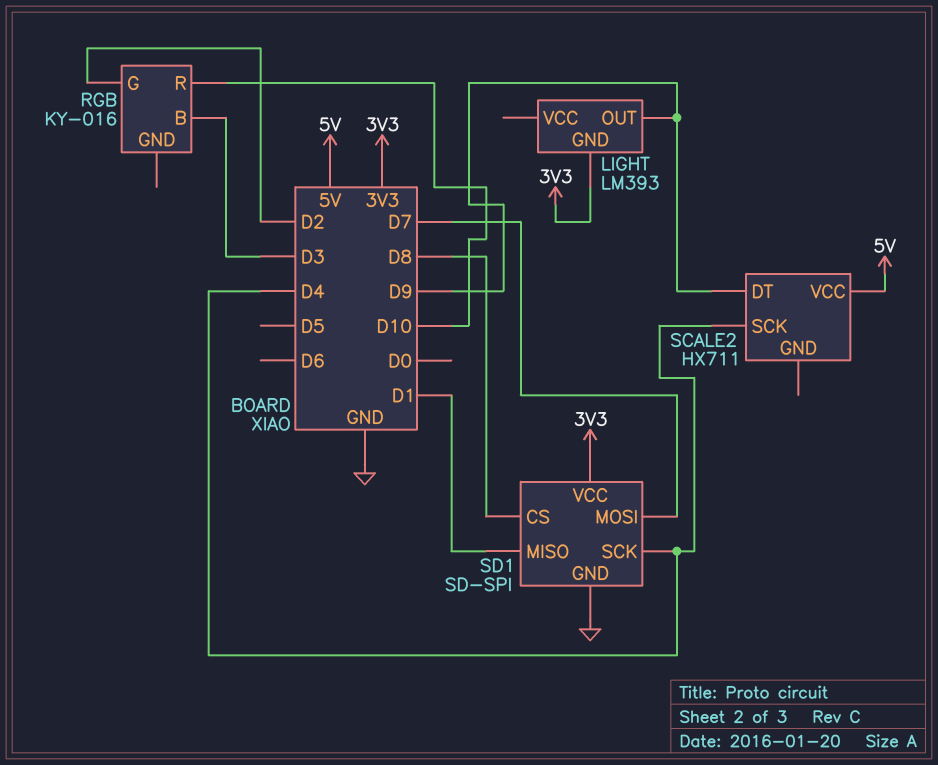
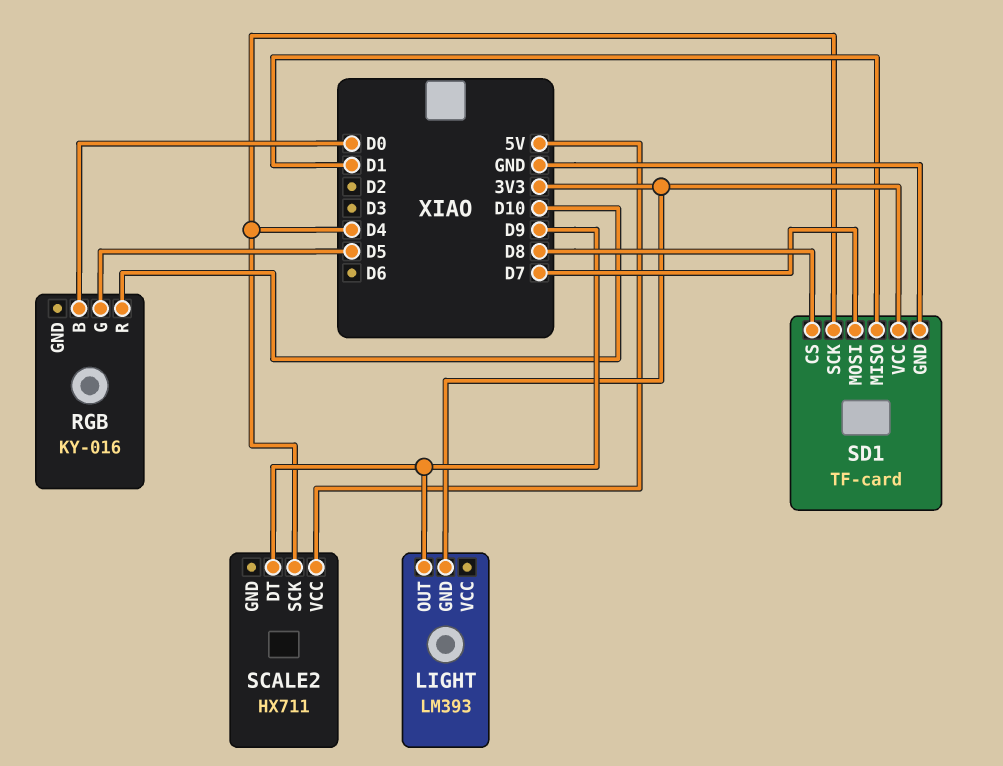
RGB pin B: D3 -> D0
RGB pin G: D2 -> D5
SD1: SD-SPI -> TF-card

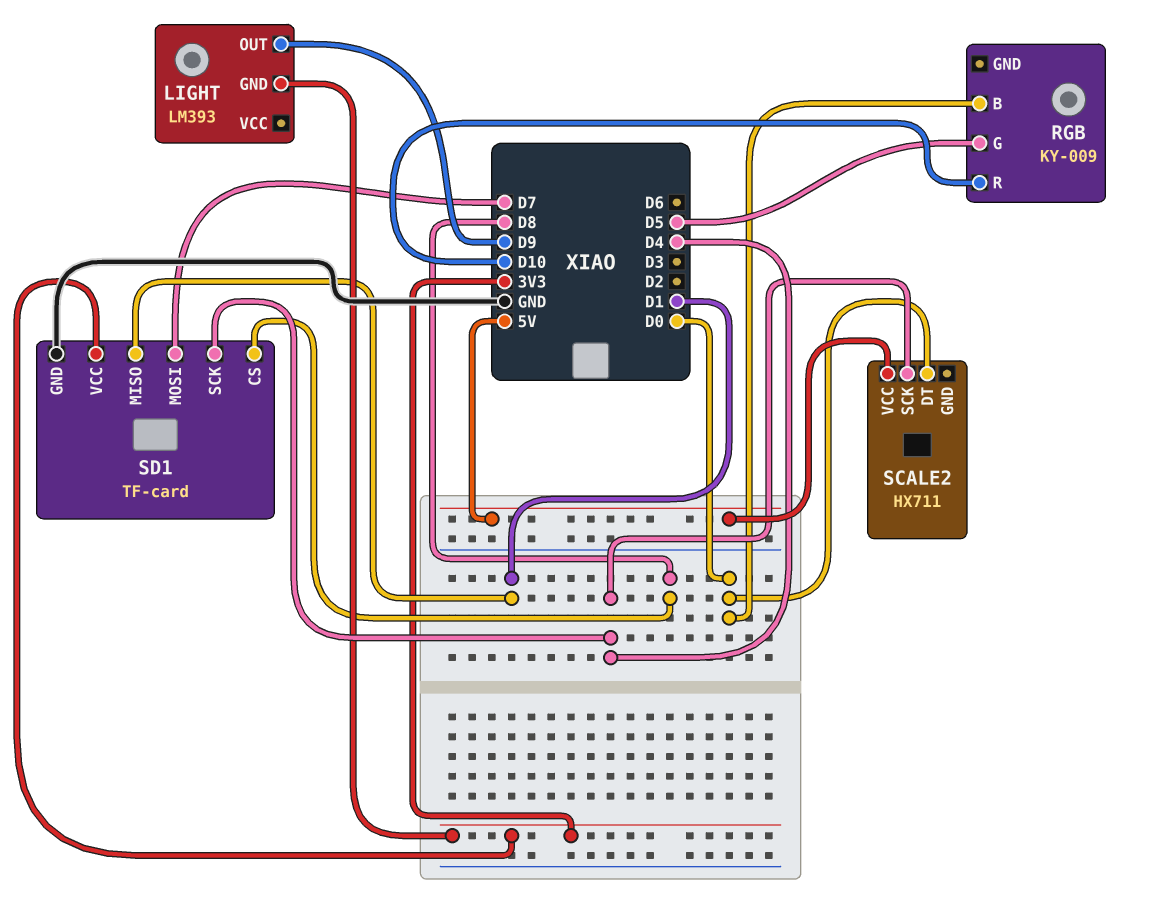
RGB: KY-016 -> KY-009
SCALE2 pin DT: D9 -> D0

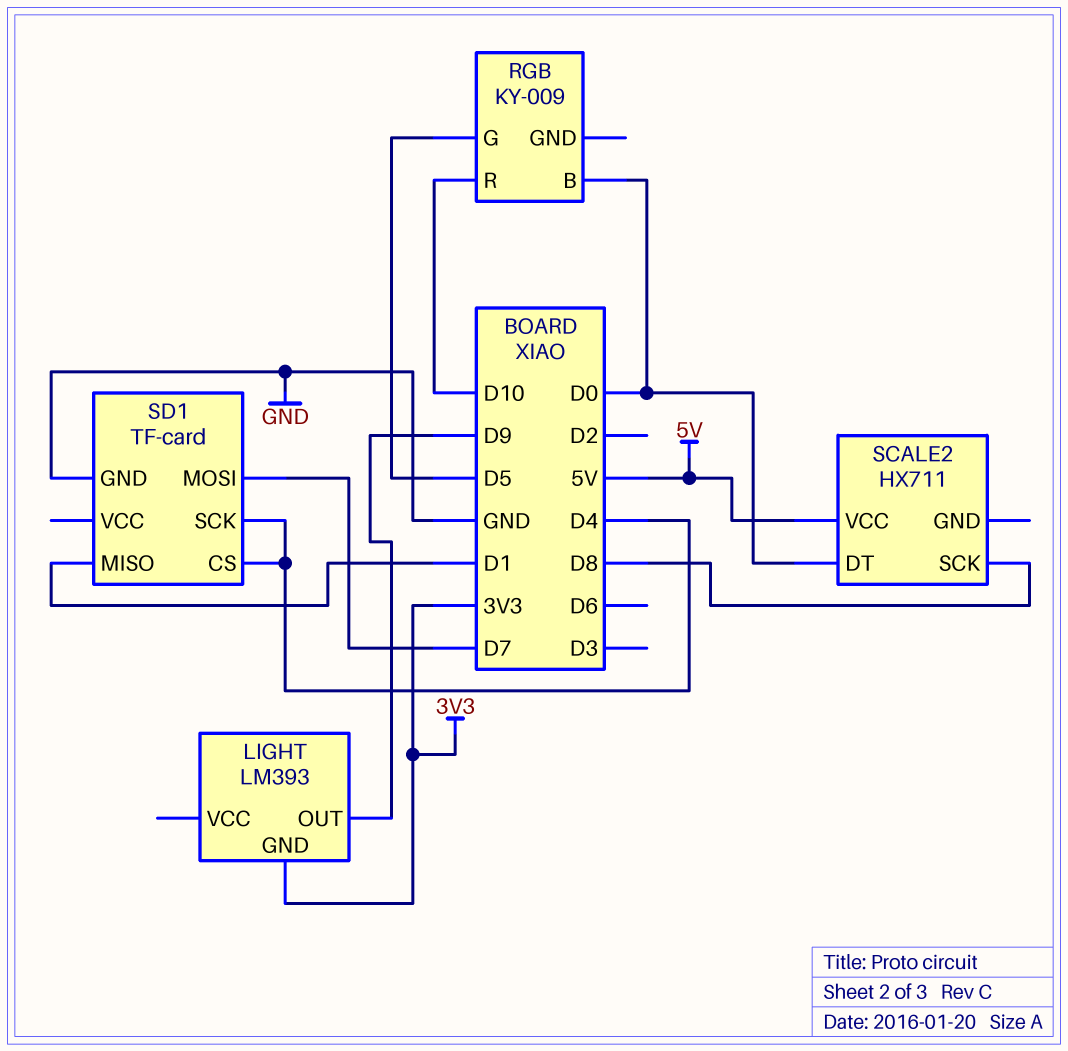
SCALE2 pin SCK: D4 -> D8
SD1 pin CS: D8 -> D4
SD1 pin VCC: 3V3 -> none

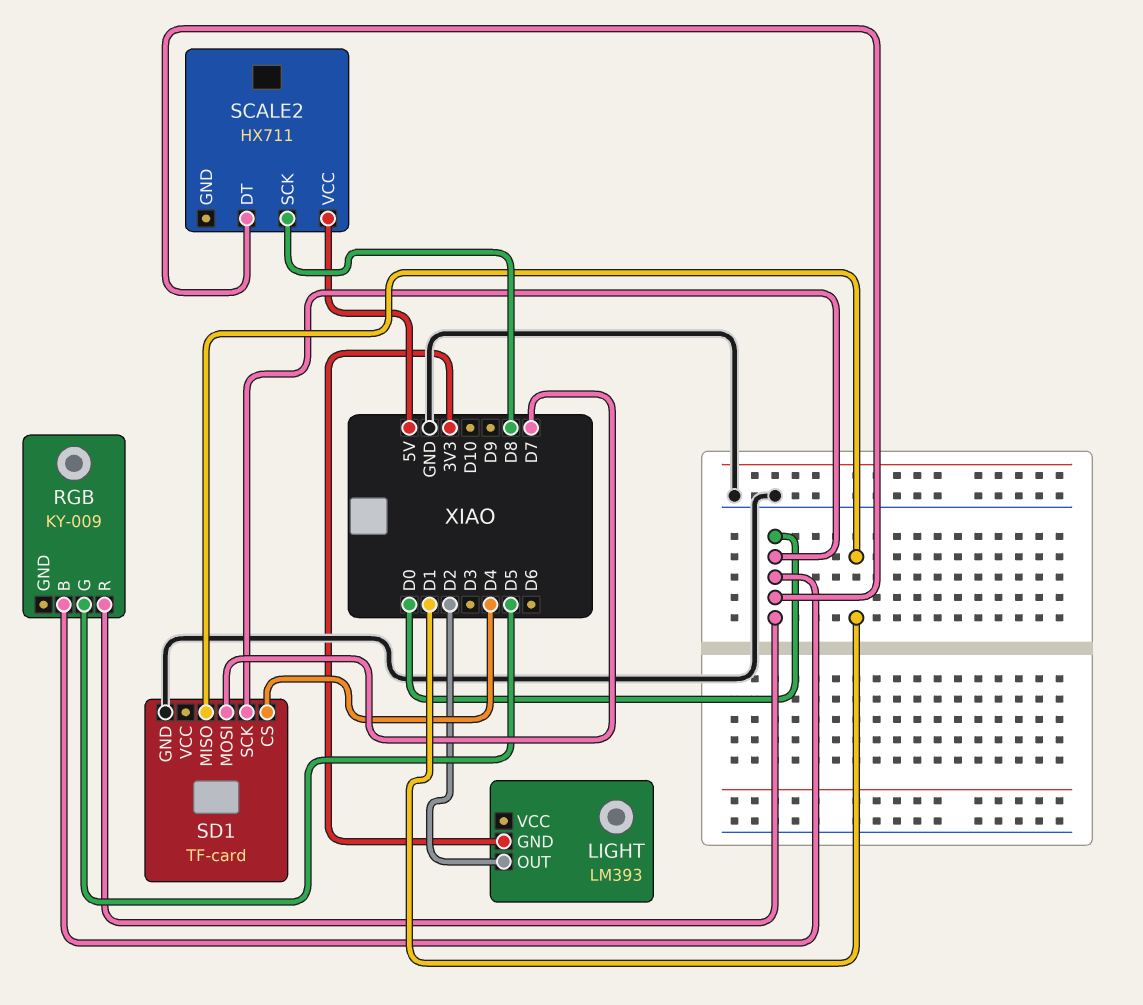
LIGHT pin OUT: D9 -> D2
RGB pin R: D10 -> D0
SD1 pin SCK: D4 -> D0

